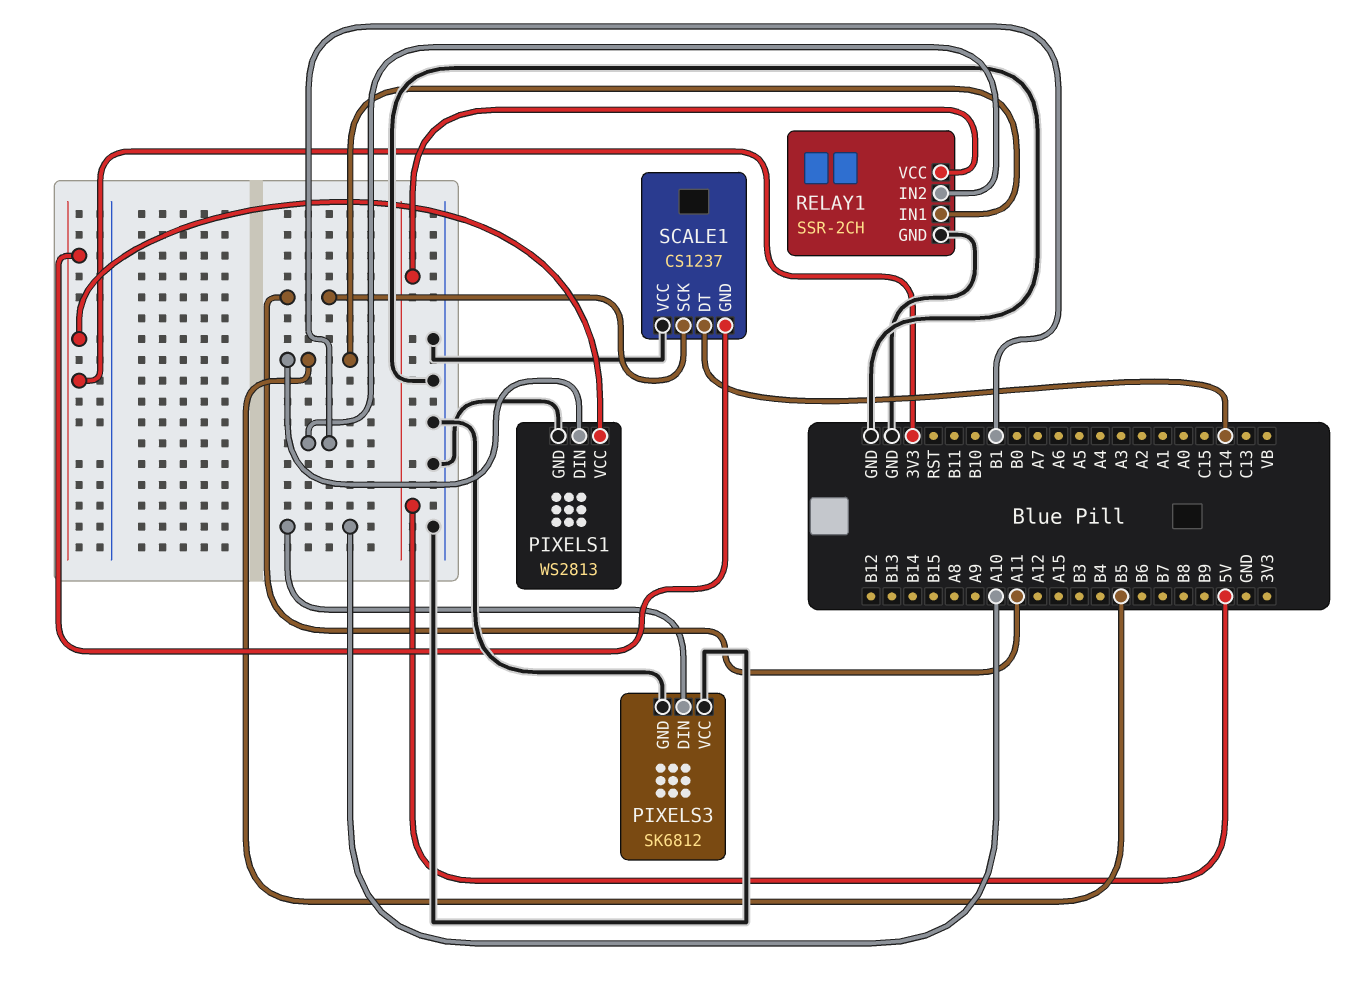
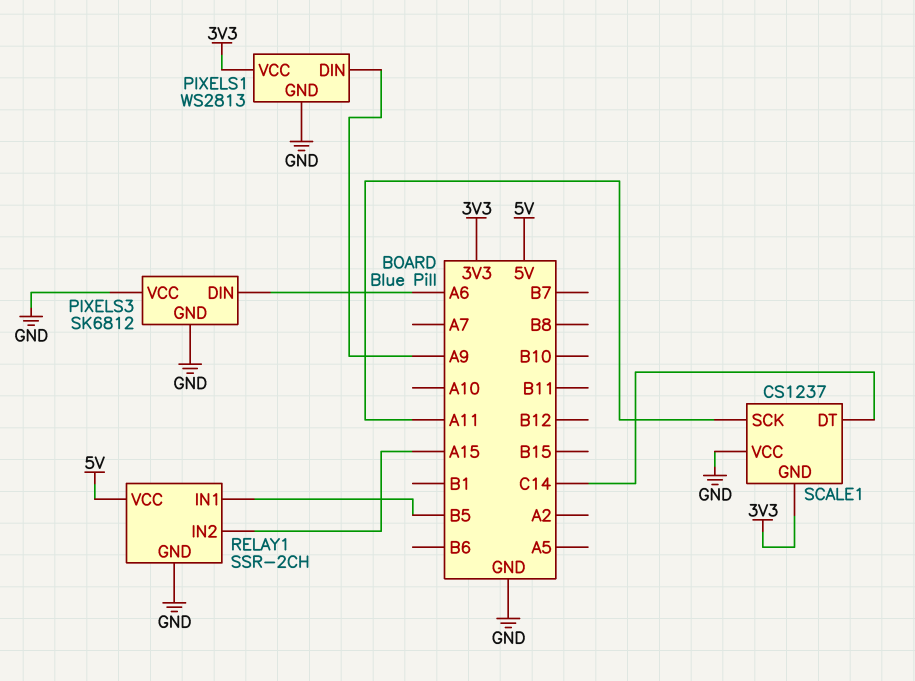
PIXELS1 pin DIN: B5 -> A9
PIXELS3 pin DIN: A10 -> A6
RELAY1 pin IN2: B1 -> A15

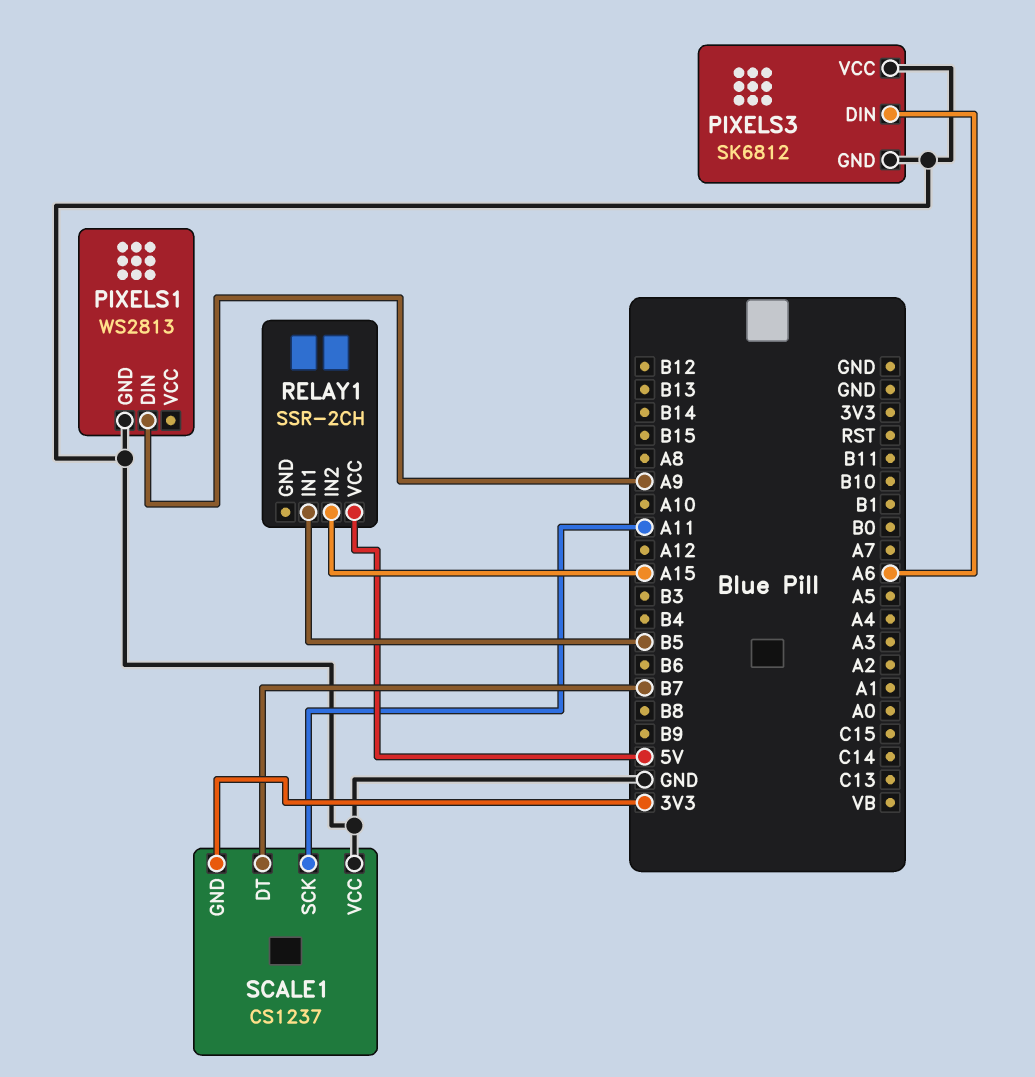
PIXELS1 pin VCC: 3V3 -> none
RELAY1 pin GND: GND -> none
SCALE1 pin DT: C14 -> B7

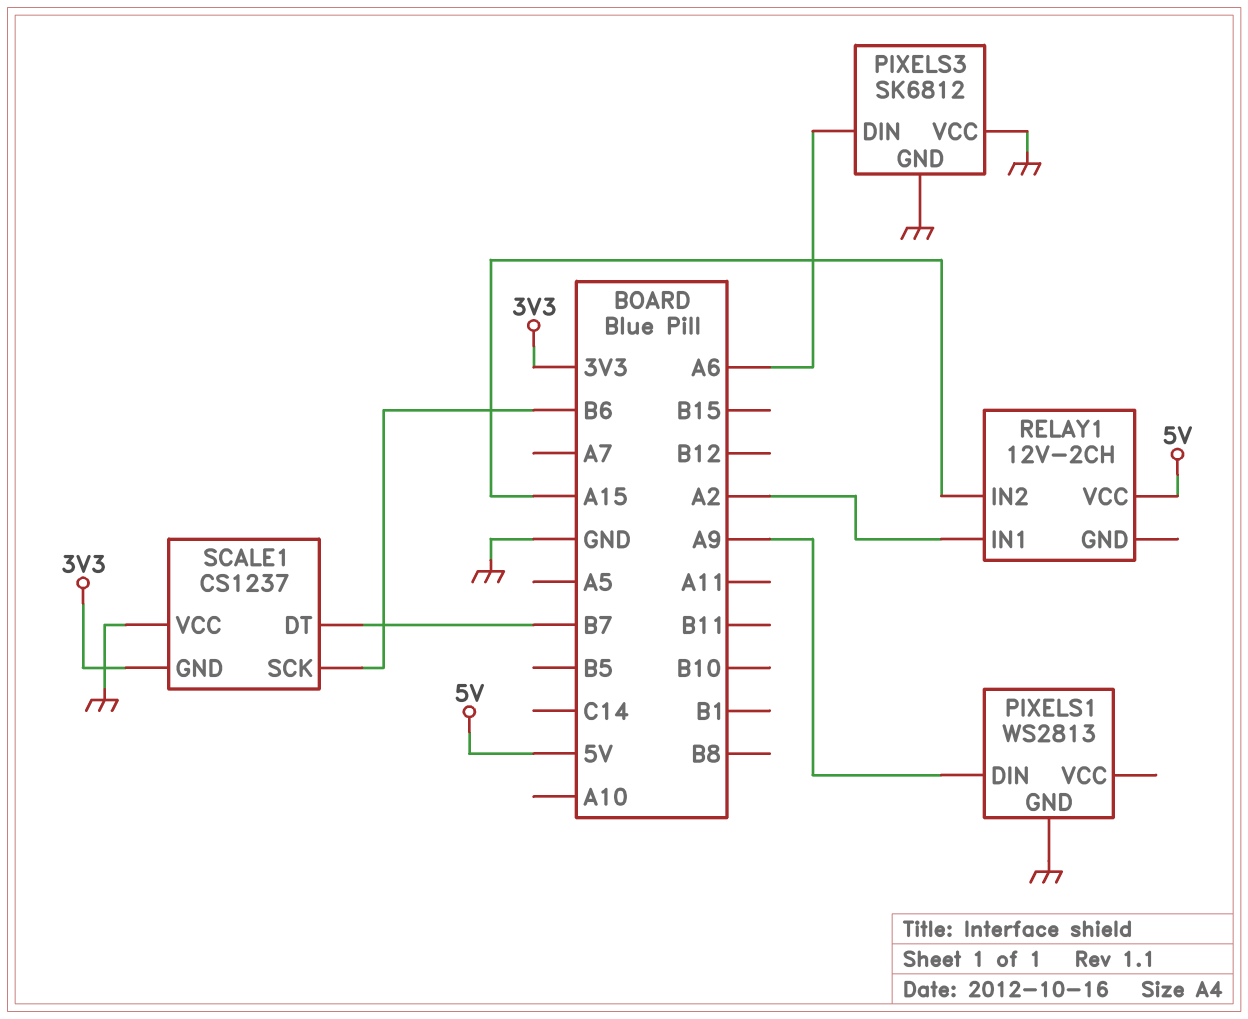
RELAY1: SSR-2CH -> 12V-2CH
RELAY1 pin IN1: B5 -> A2
SCALE1 pin SCK: A11 -> B6

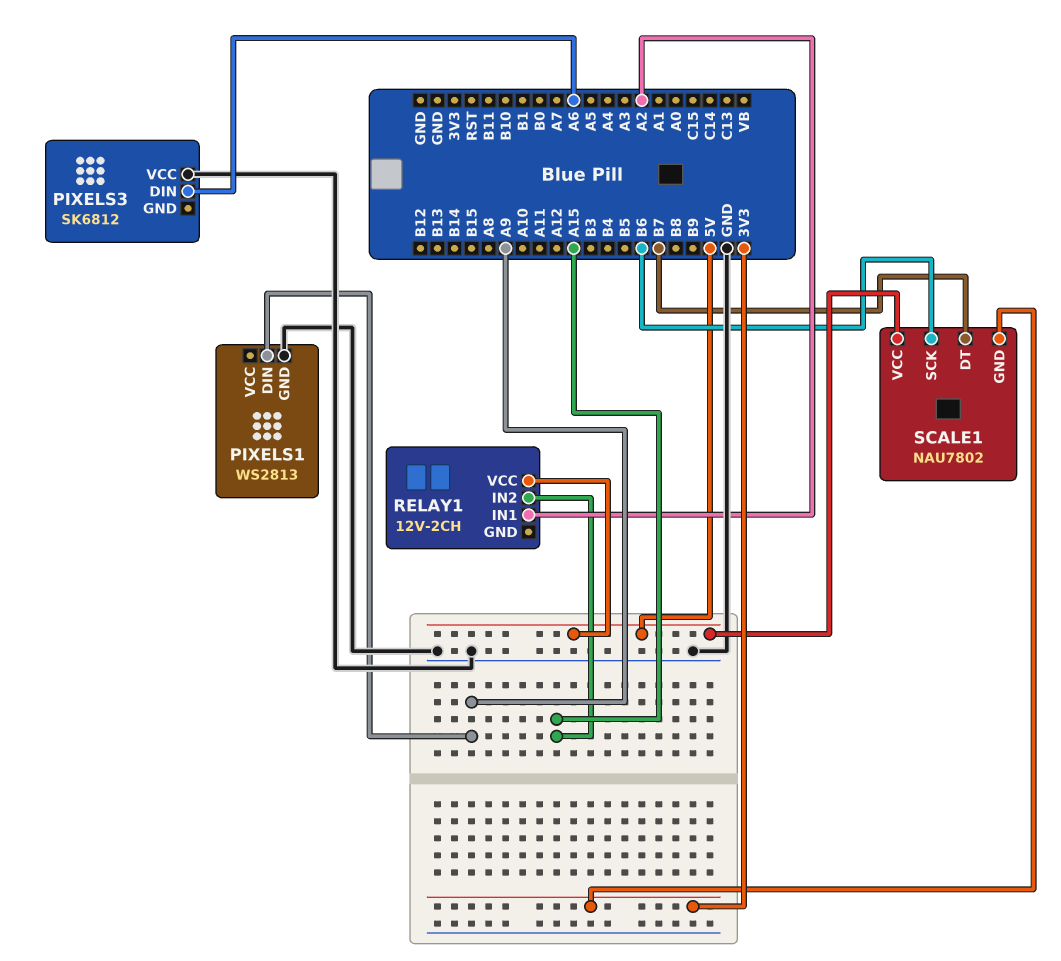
PIXELS3 pin GND: GND -> none
SCALE1: CS1237 -> NAU7802
SCALE1 pin VCC: GND -> 5V

